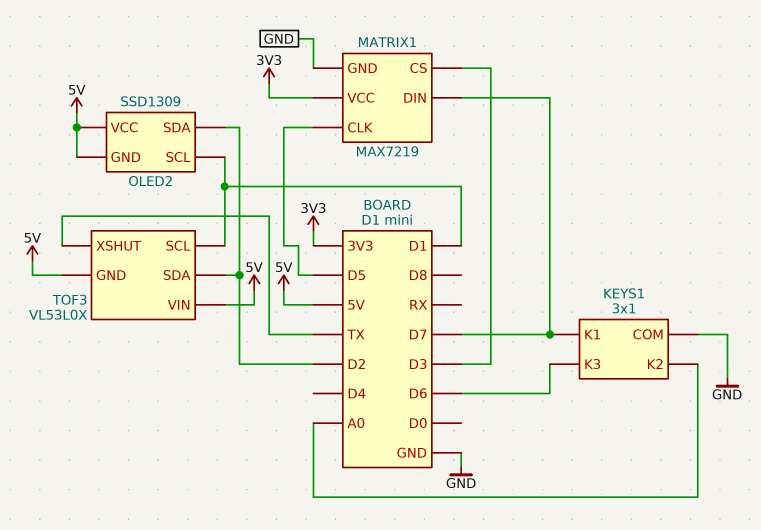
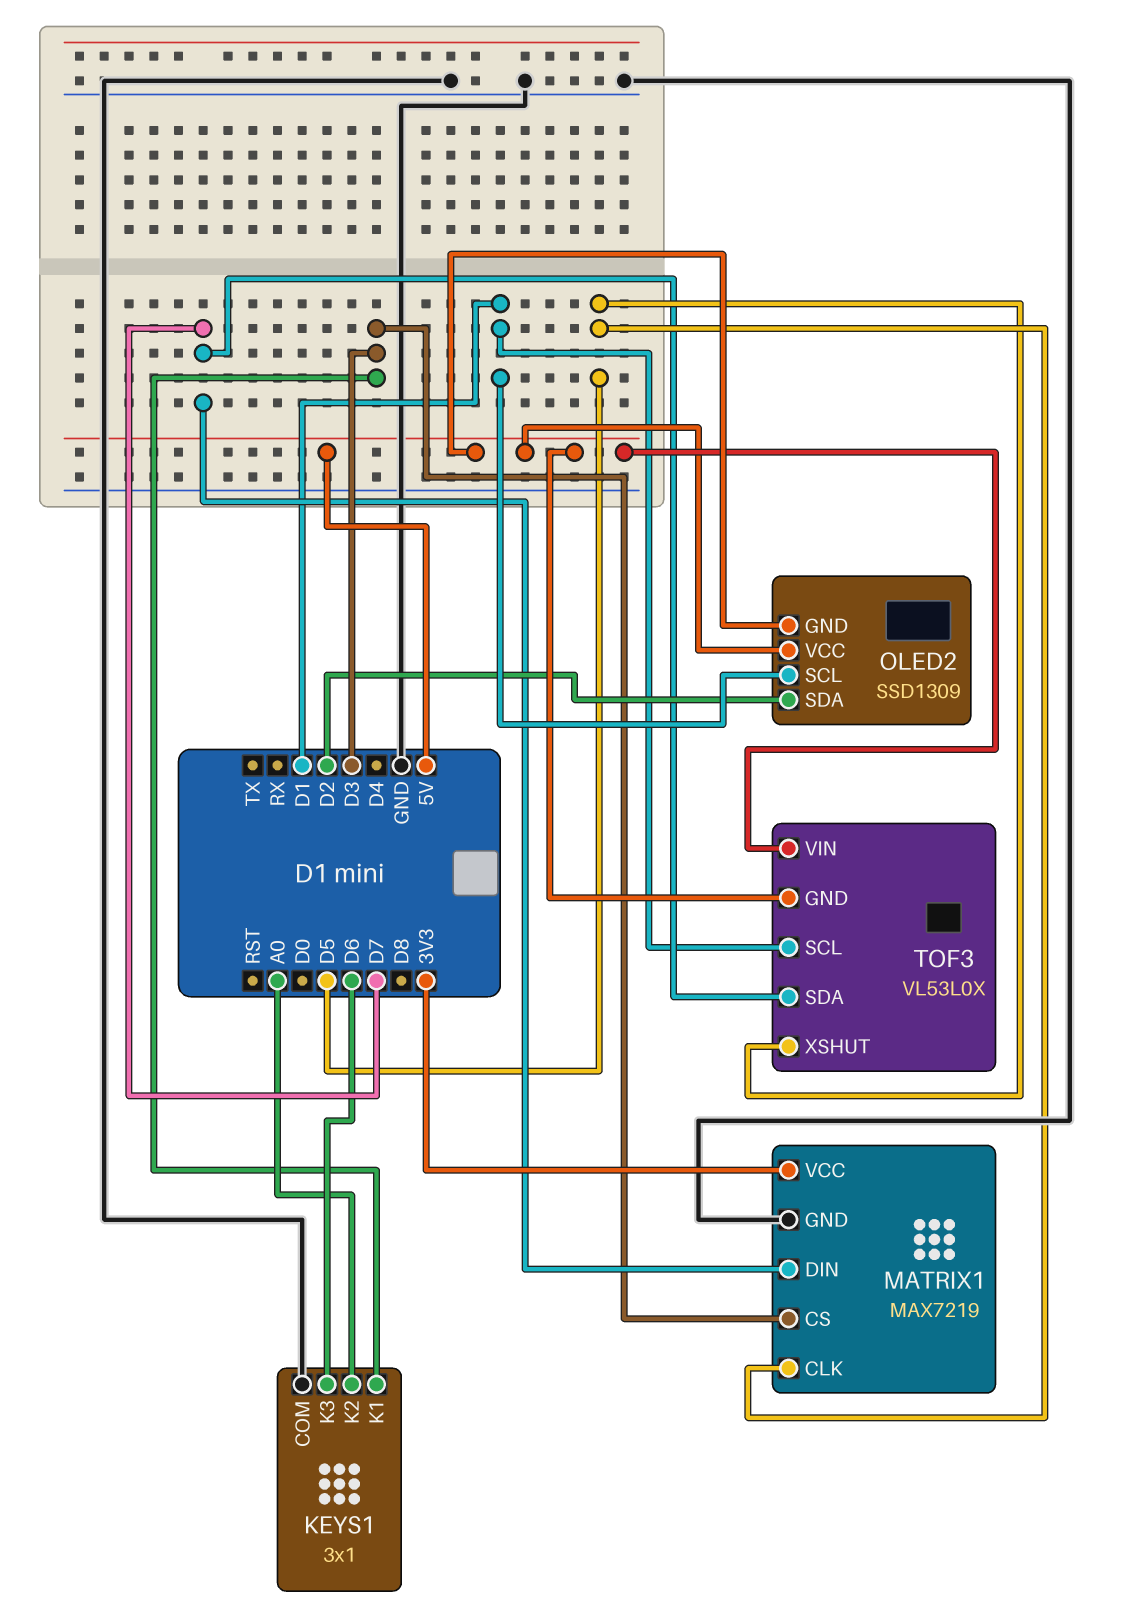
KEYS1 pin K1: D7 -> D3
TOF3 pin SDA: D2 -> D7
TOF3 pin XSHUT: TX -> D5

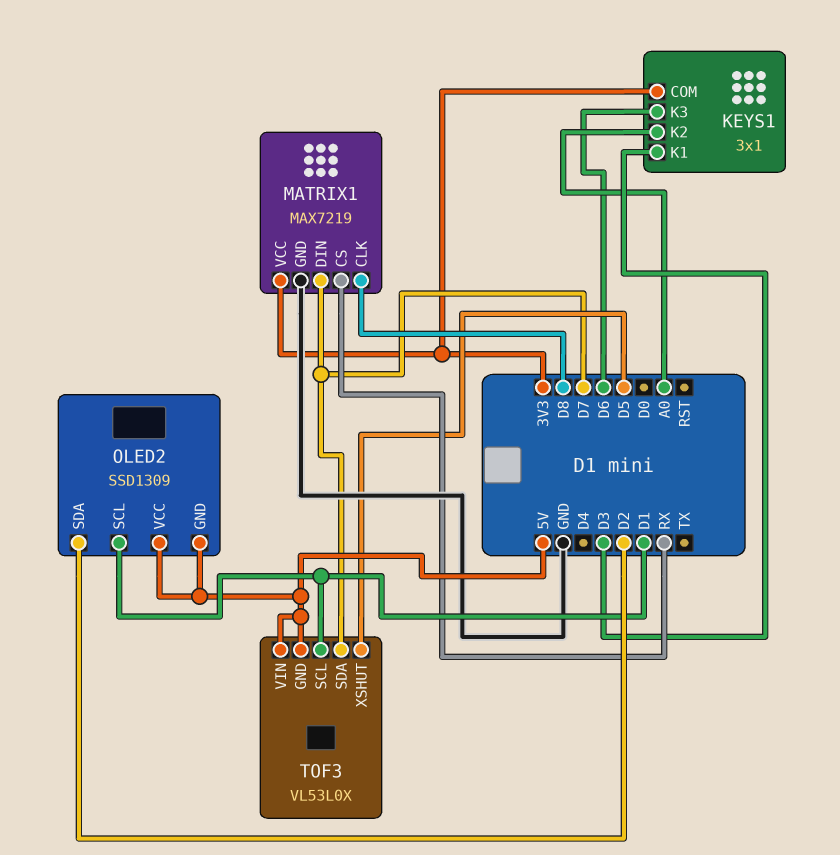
KEYS1 pin COM: GND -> 3V3
MATRIX1 pin CLK: D5 -> D8
MATRIX1 pin CS: D3 -> RX

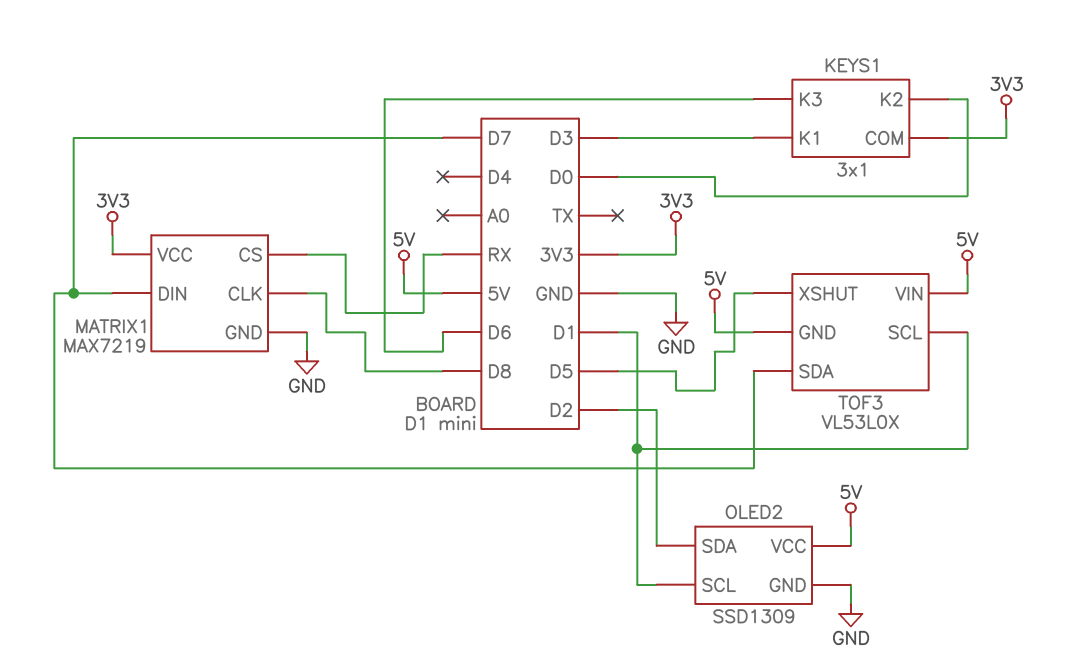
KEYS1 pin K2: A0 -> D0
OLED2 pin GND: 5V -> GND

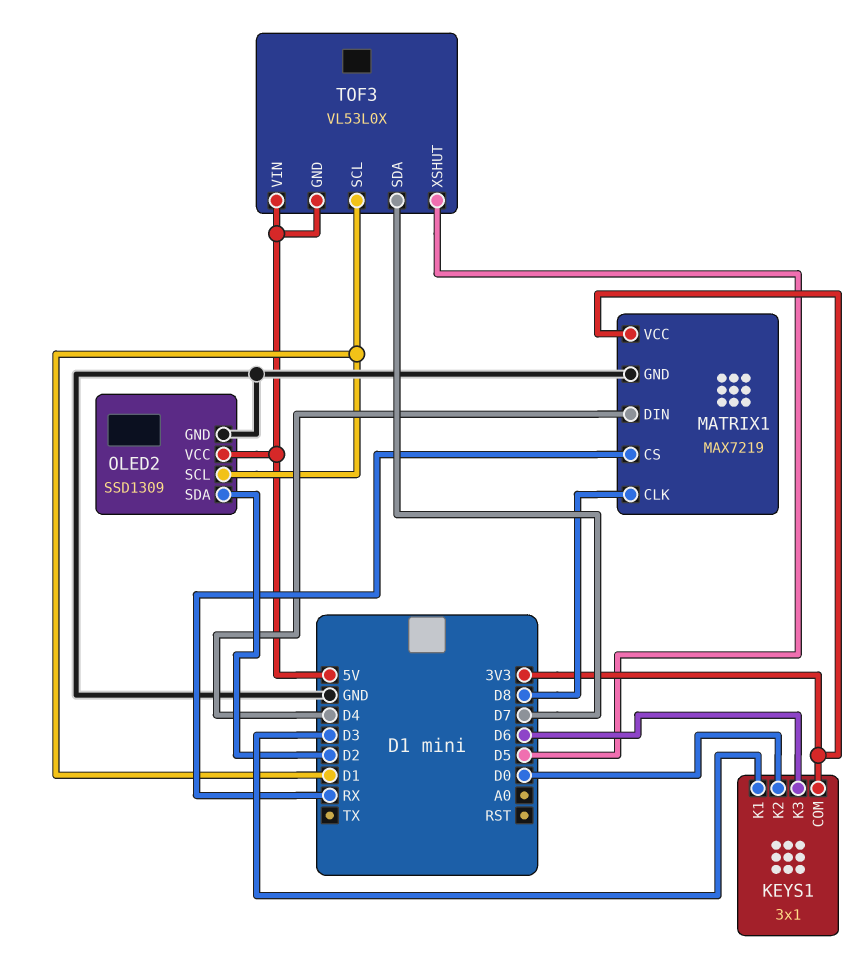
MATRIX1 pin DIN: D7 -> D4

